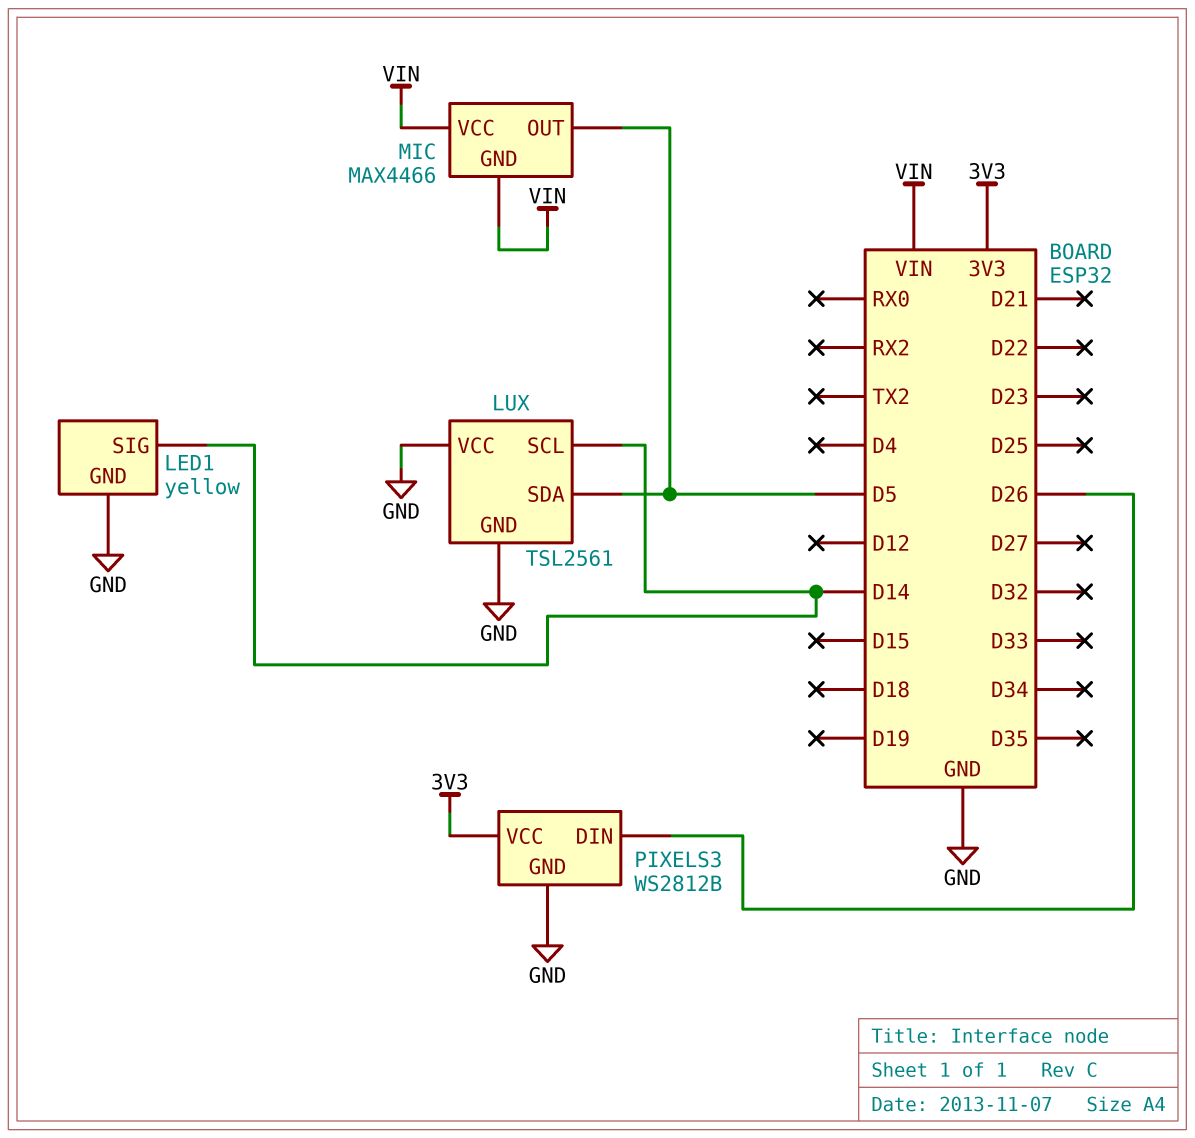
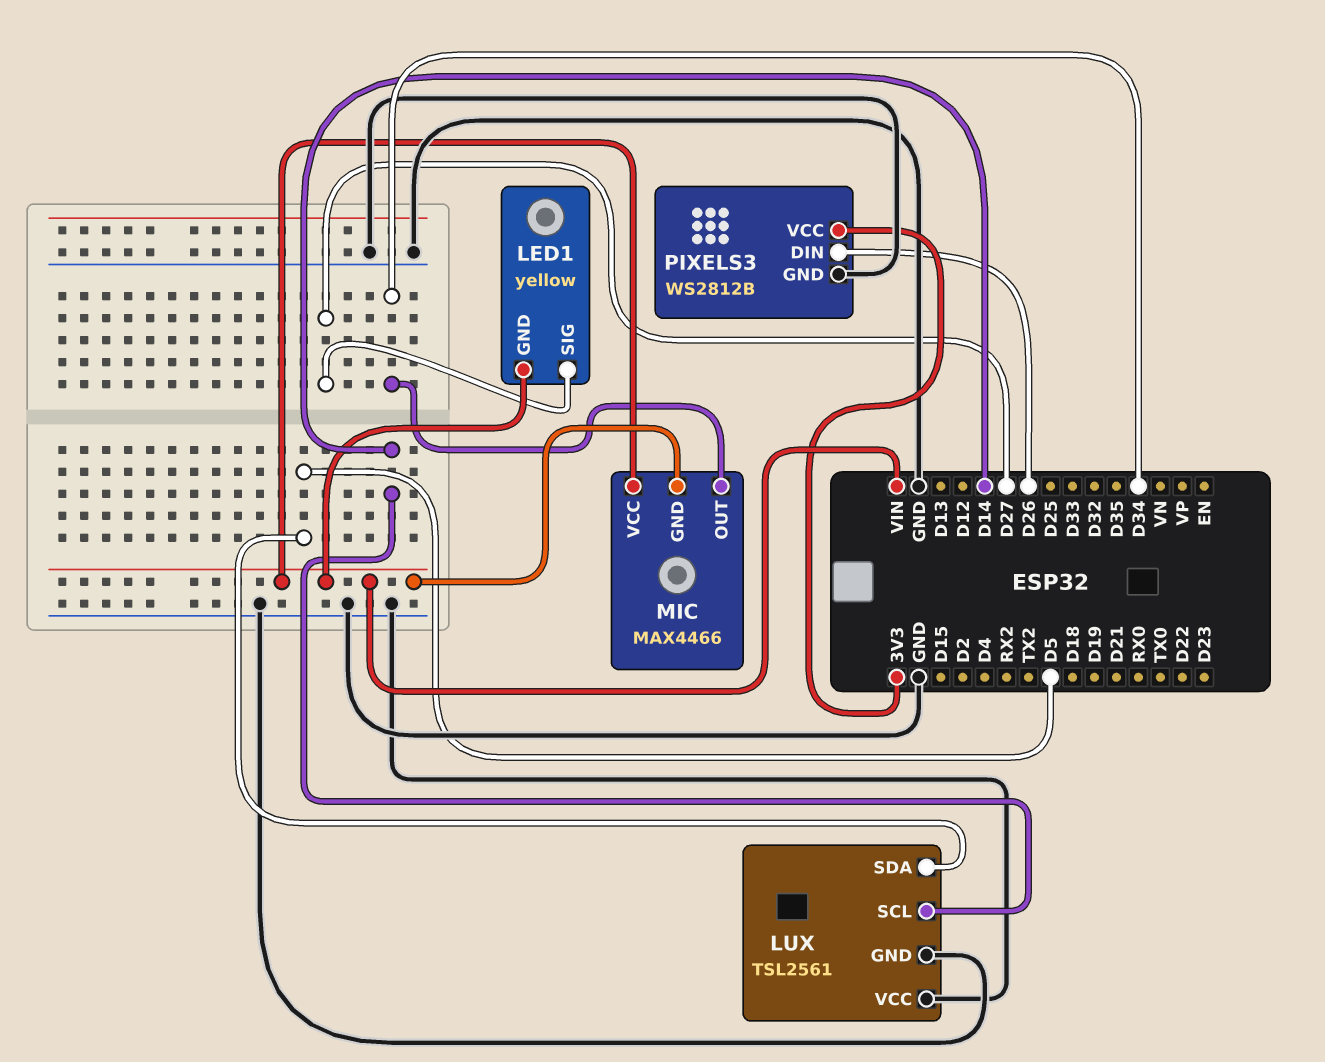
LED1 pin GND: GND -> VIN
LED1 pin SIG: D14 -> D27
MIC pin OUT: D5 -> D34

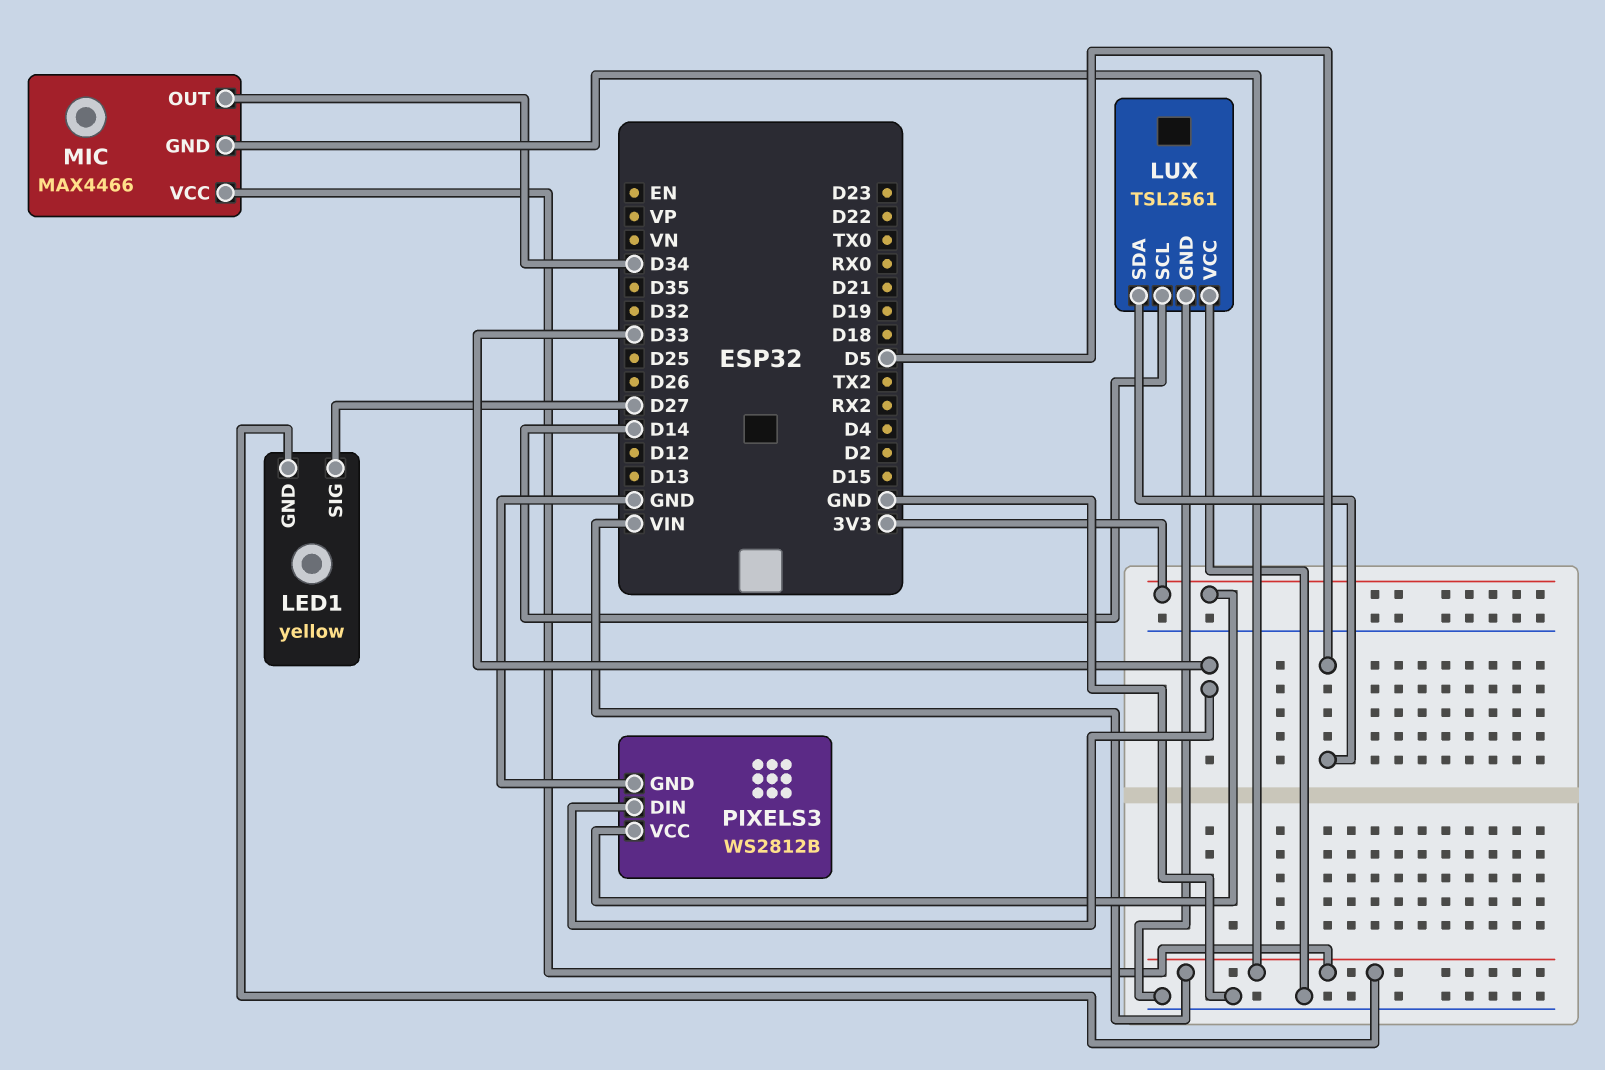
PIXELS3 pin DIN: D26 -> D33

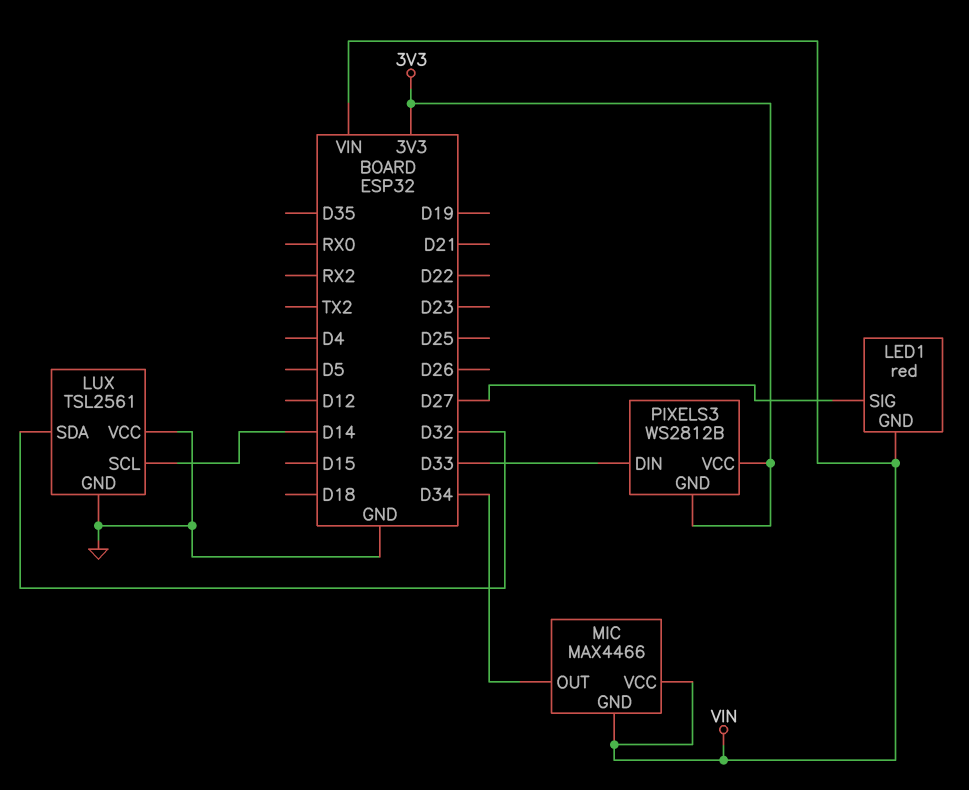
LED1: yellow -> red
LUX pin SDA: D5 -> D32
PIXELS3 pin GND: GND -> 3V3

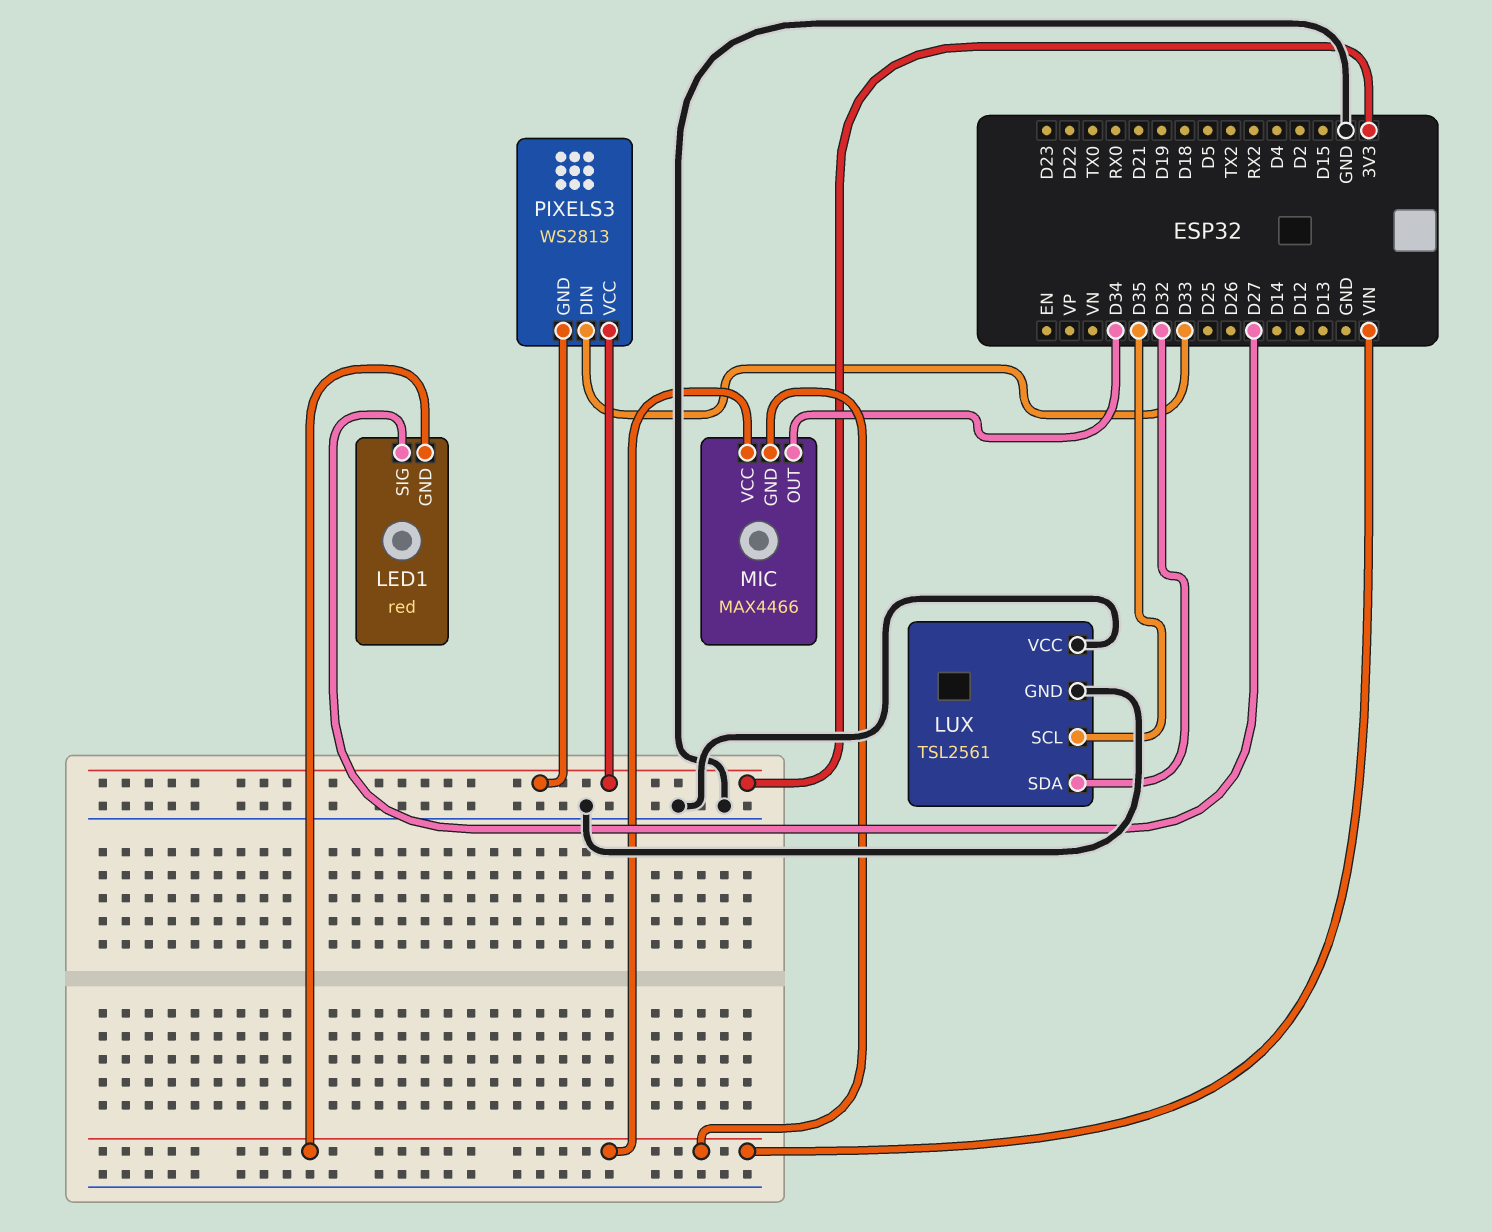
LUX pin SCL: D14 -> D35
PIXELS3: WS2812B -> WS2813

